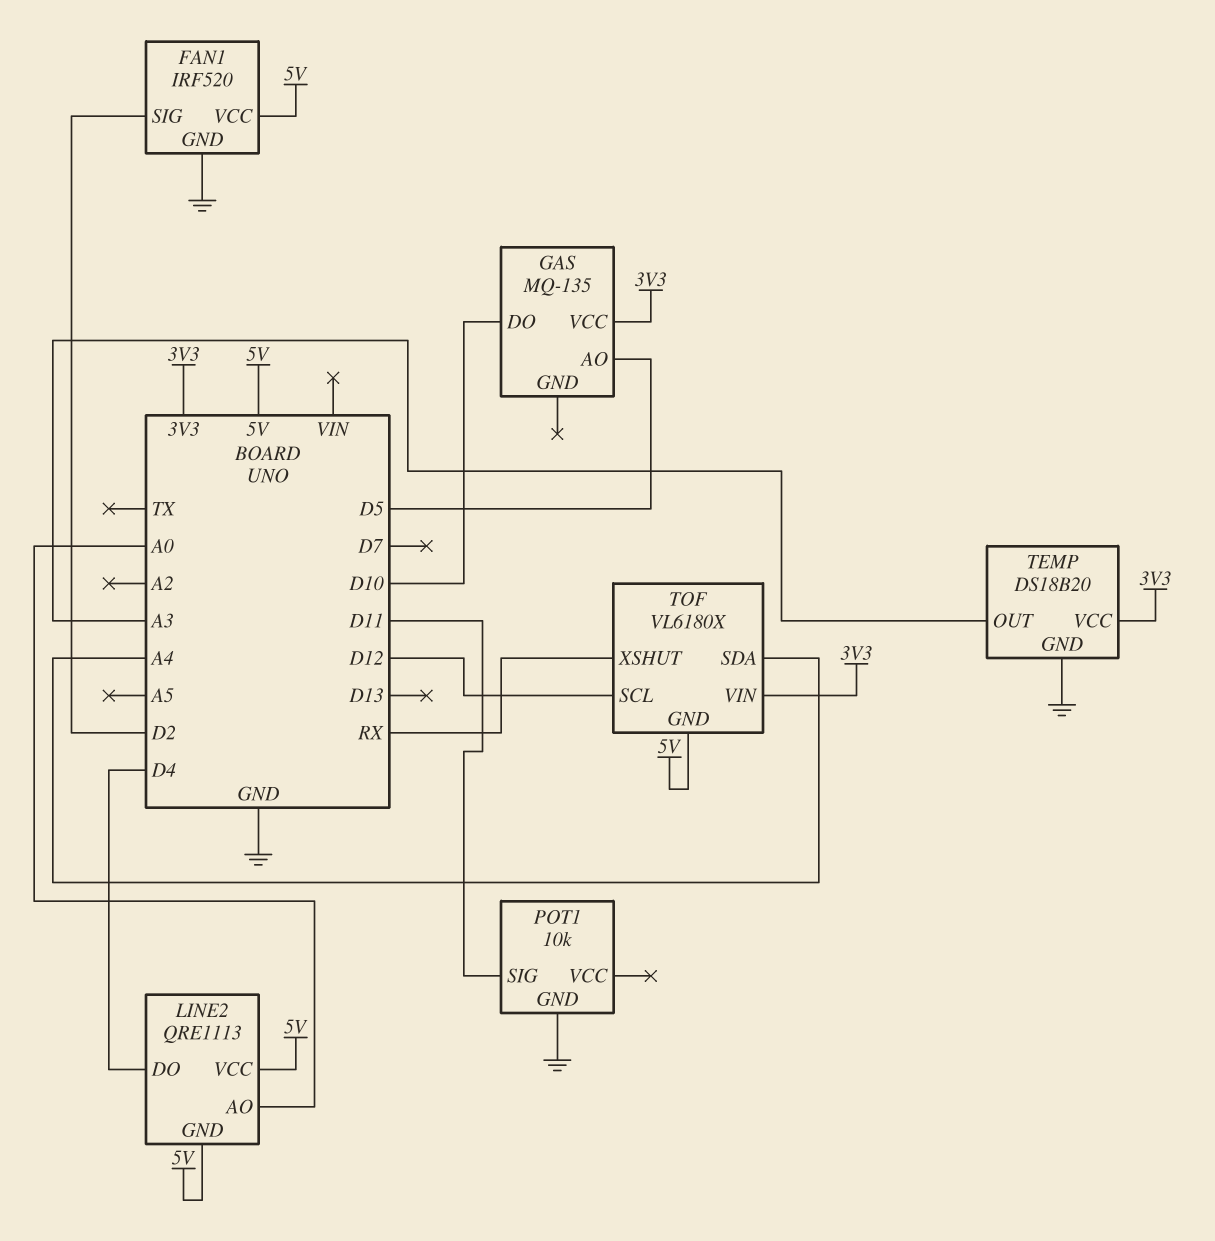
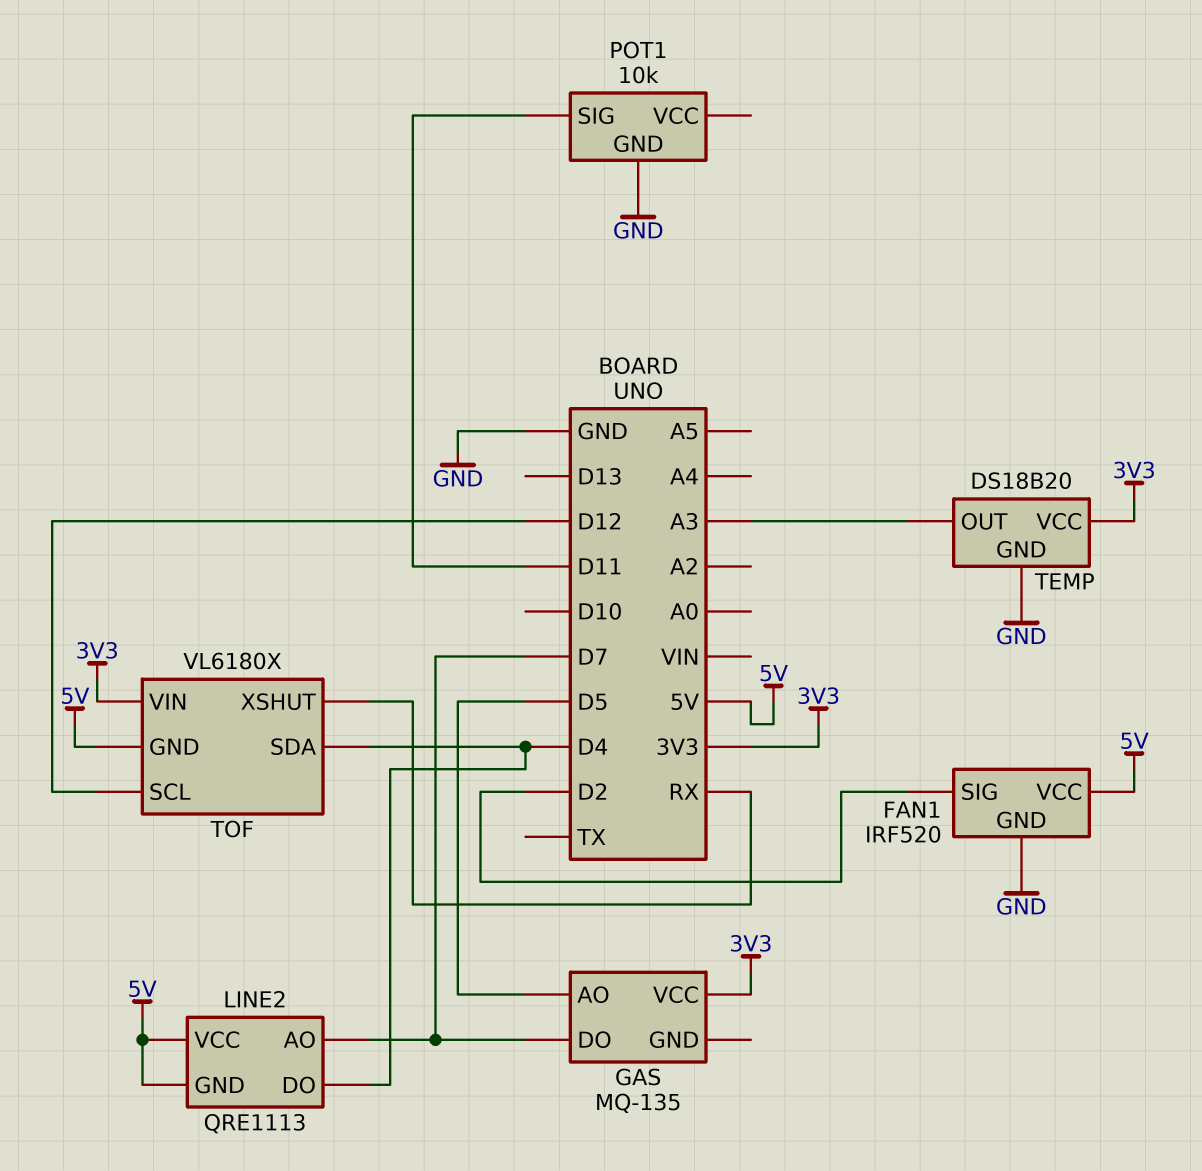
GAS pin DO: D10 -> D7
LINE2 pin AO: A0 -> D7
TOF pin SDA: A4 -> D4

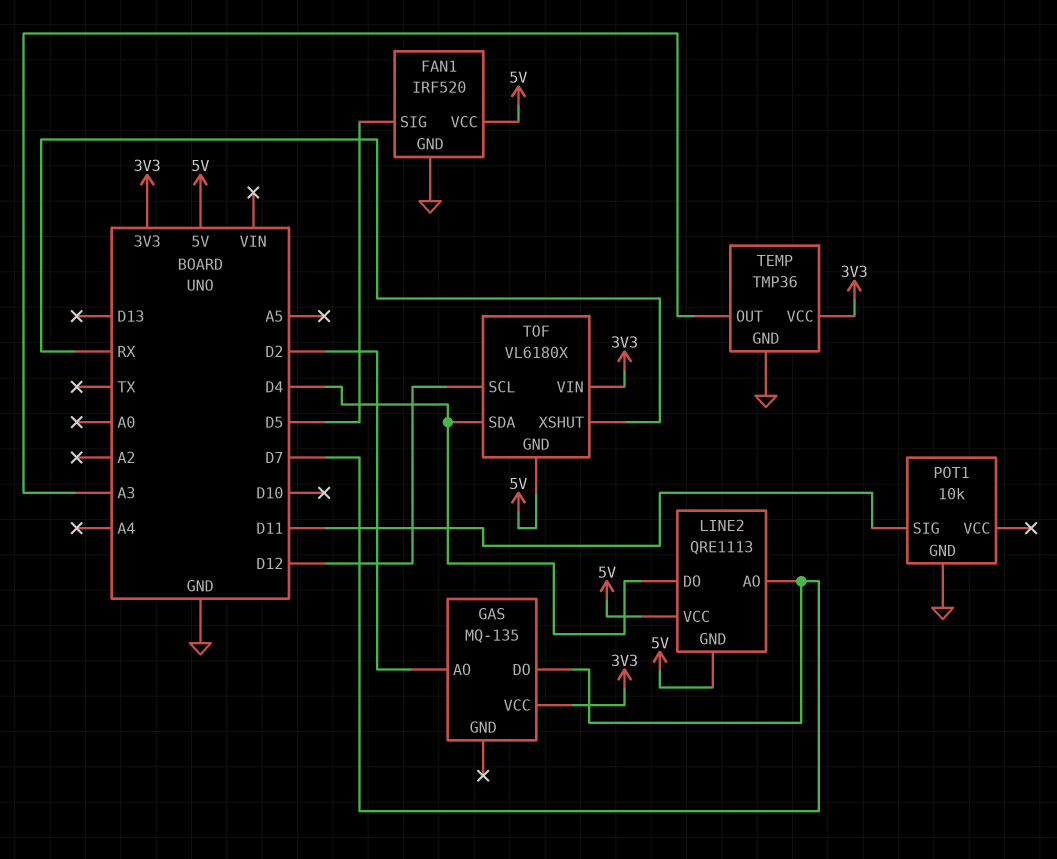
FAN1 pin SIG: D2 -> D5
GAS pin AO: D5 -> D2
TEMP: DS18B20 -> TMP36

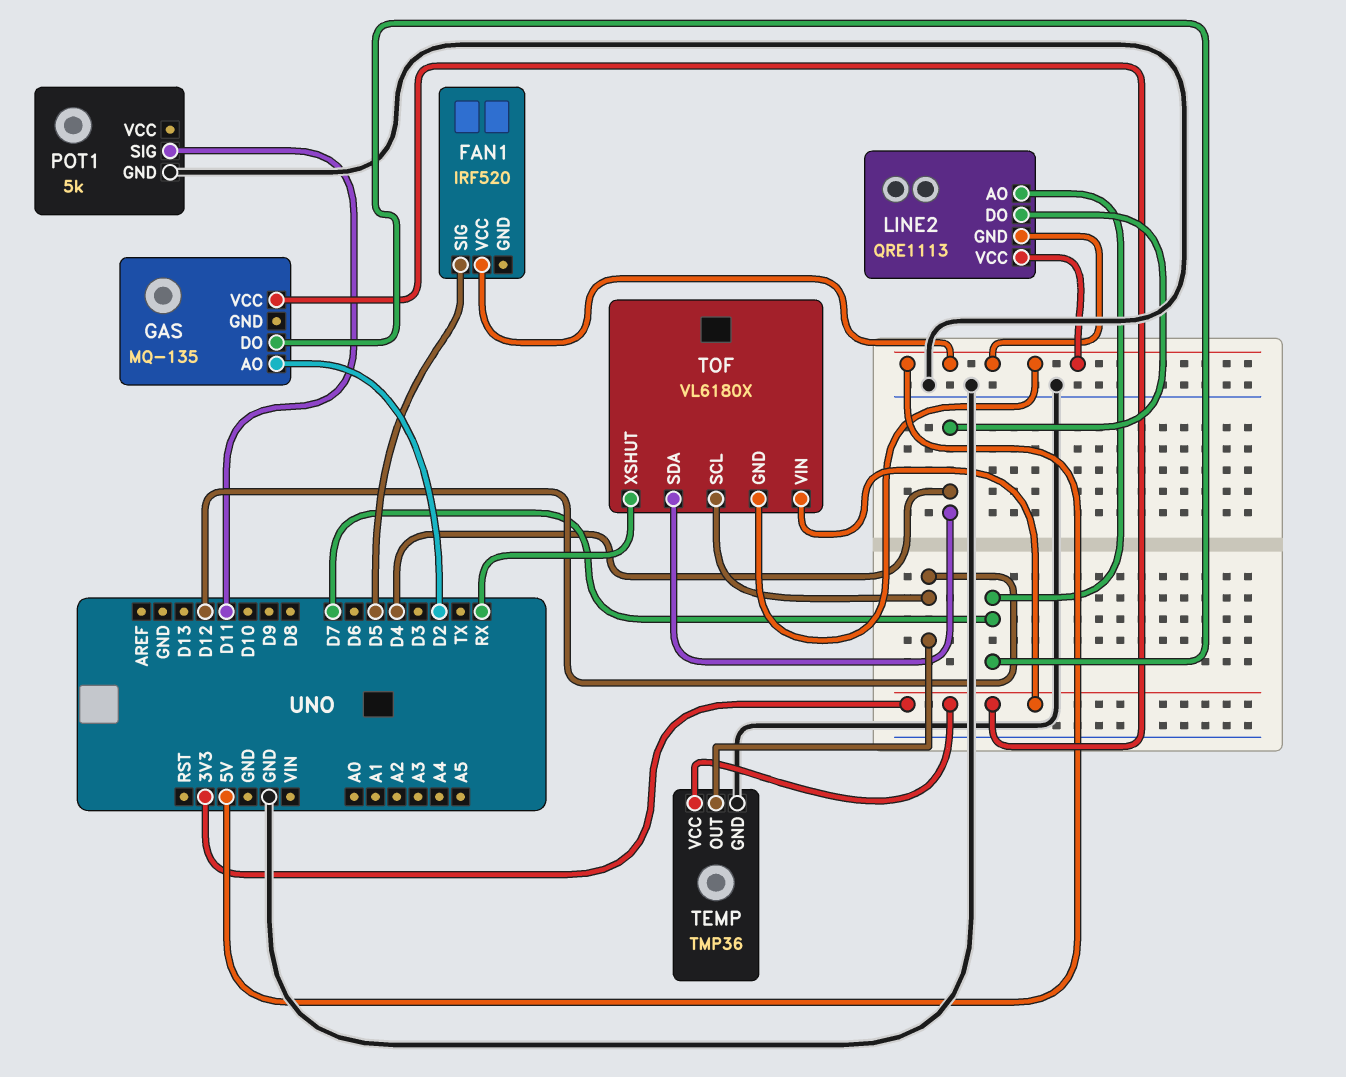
FAN1 pin GND: GND -> none
POT1: 10k -> 5k
TEMP pin OUT: A3 -> D12

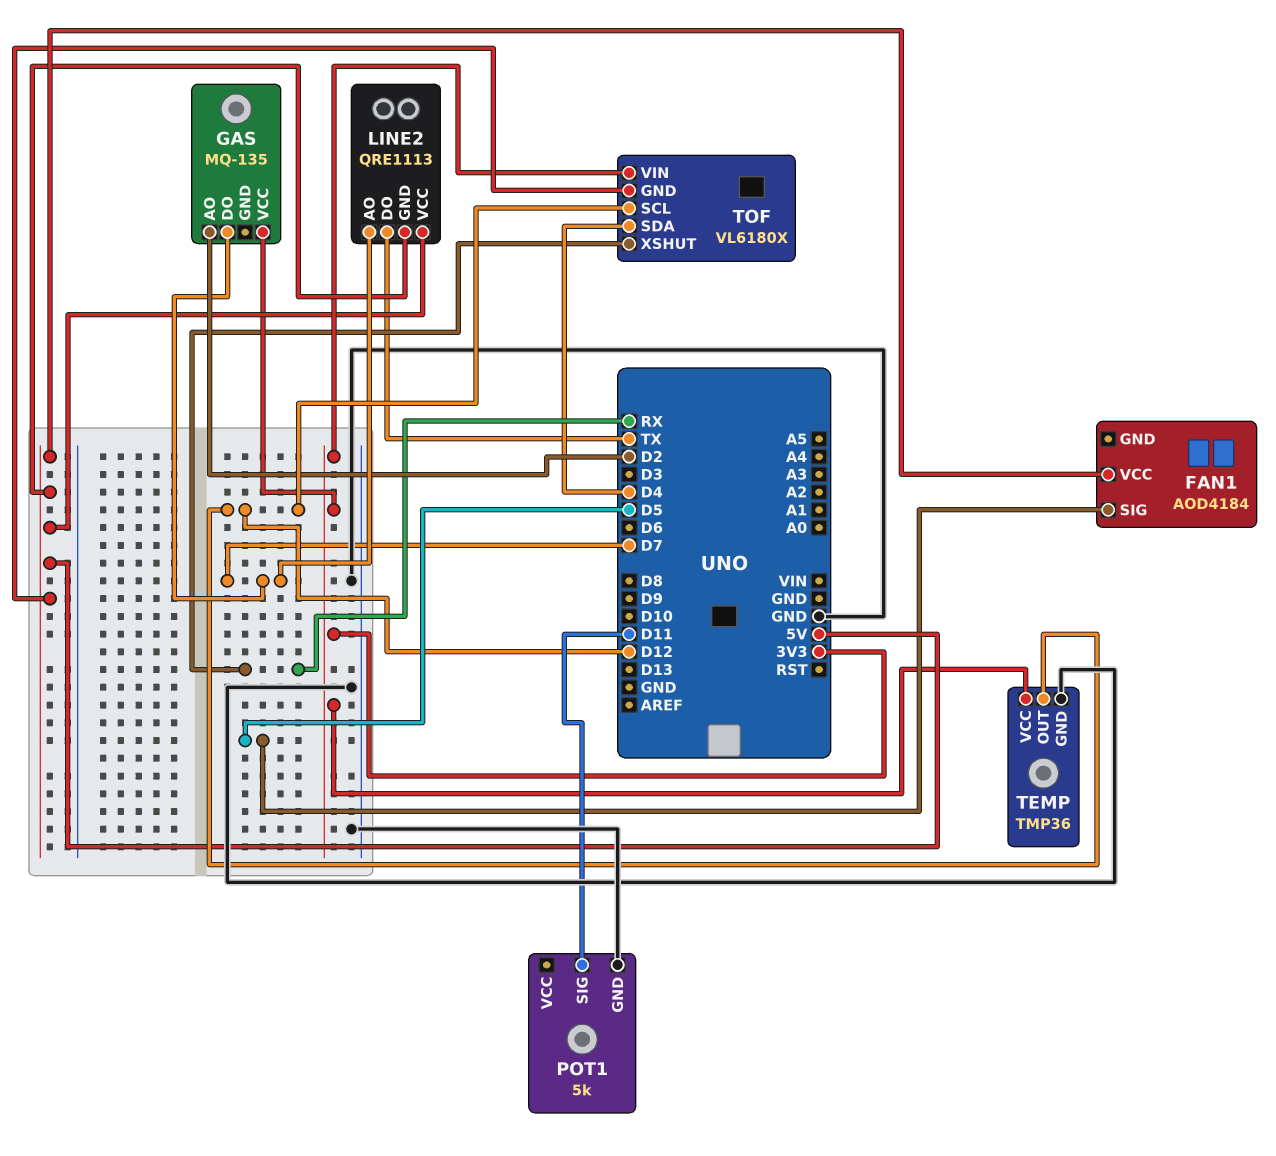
FAN1: IRF520 -> AOD4184
LINE2 pin DO: D4 -> TX

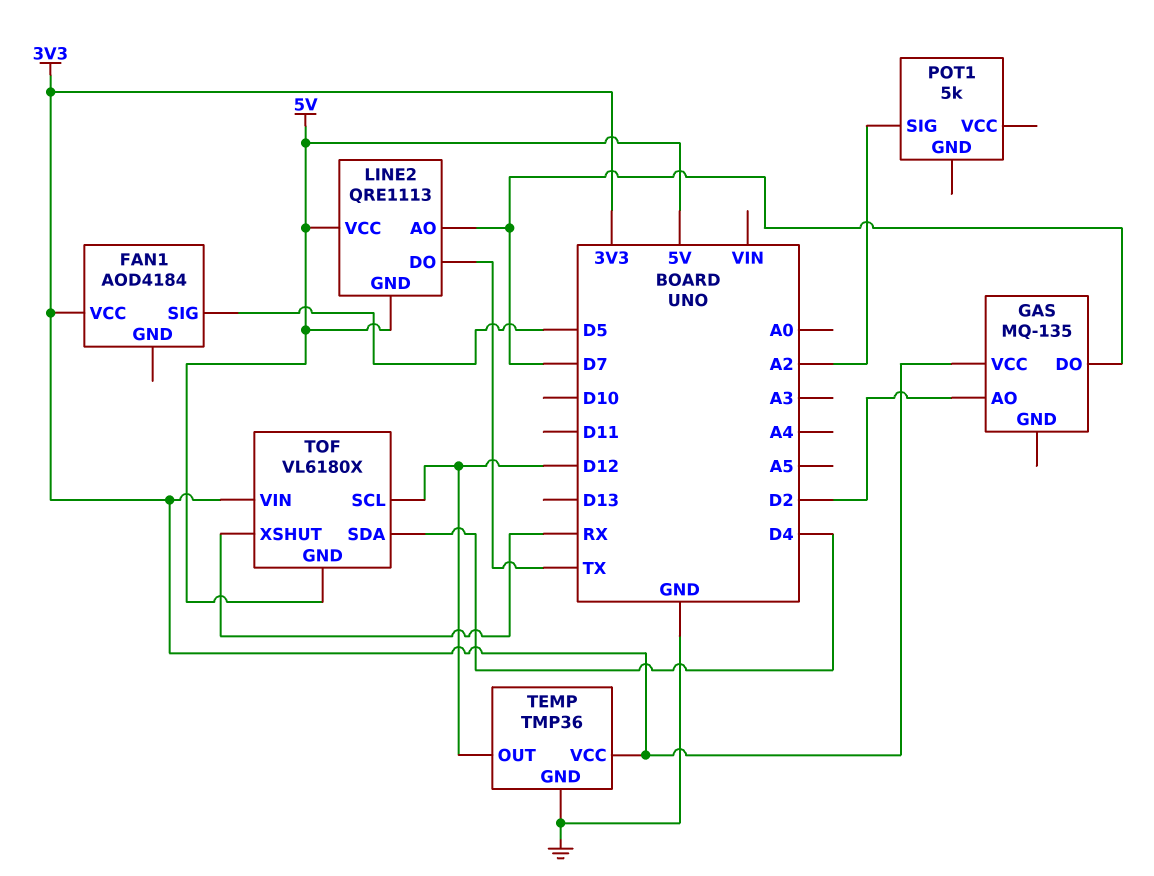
FAN1 pin VCC: 5V -> 3V3
POT1 pin GND: GND -> none
POT1 pin SIG: D11 -> A2

